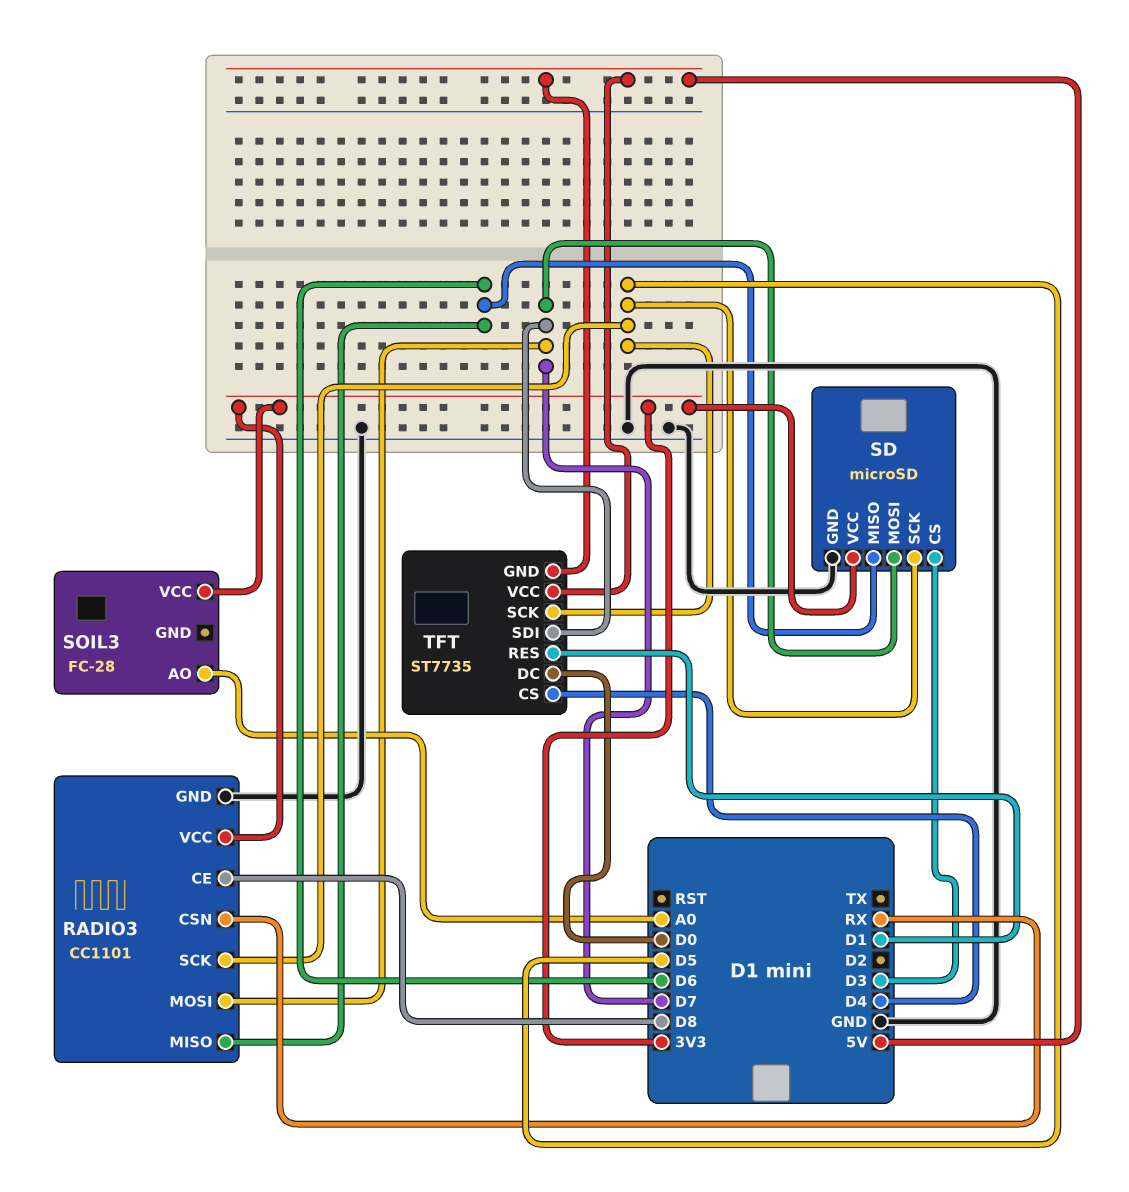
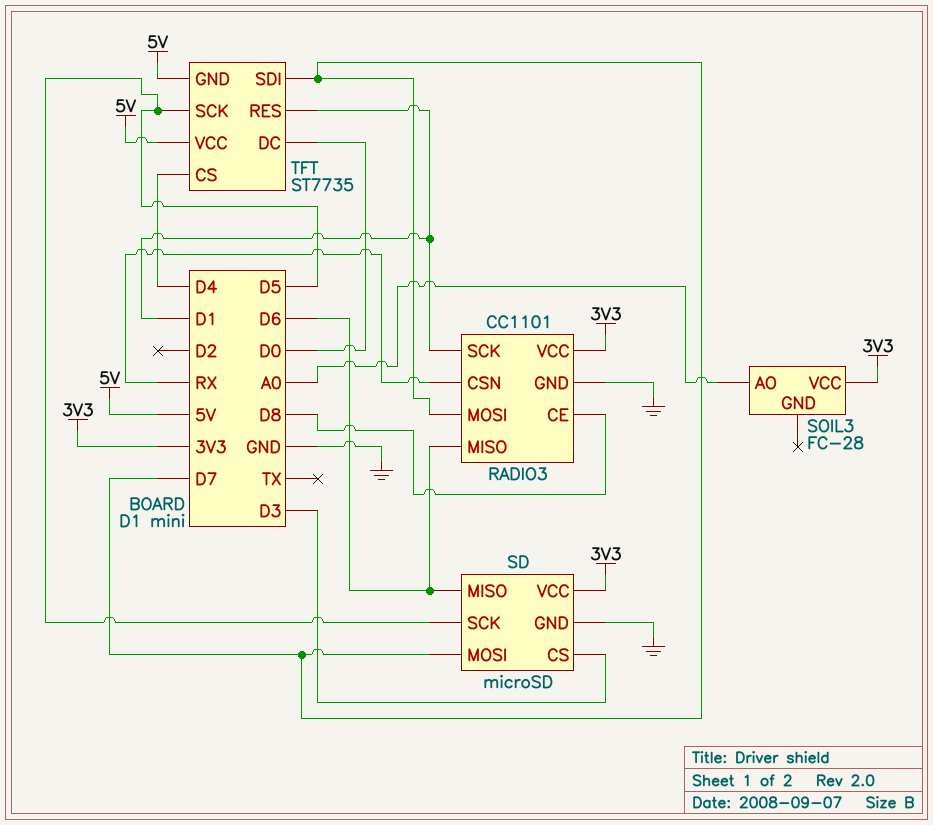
RADIO3 pin SCK: D5 -> D1

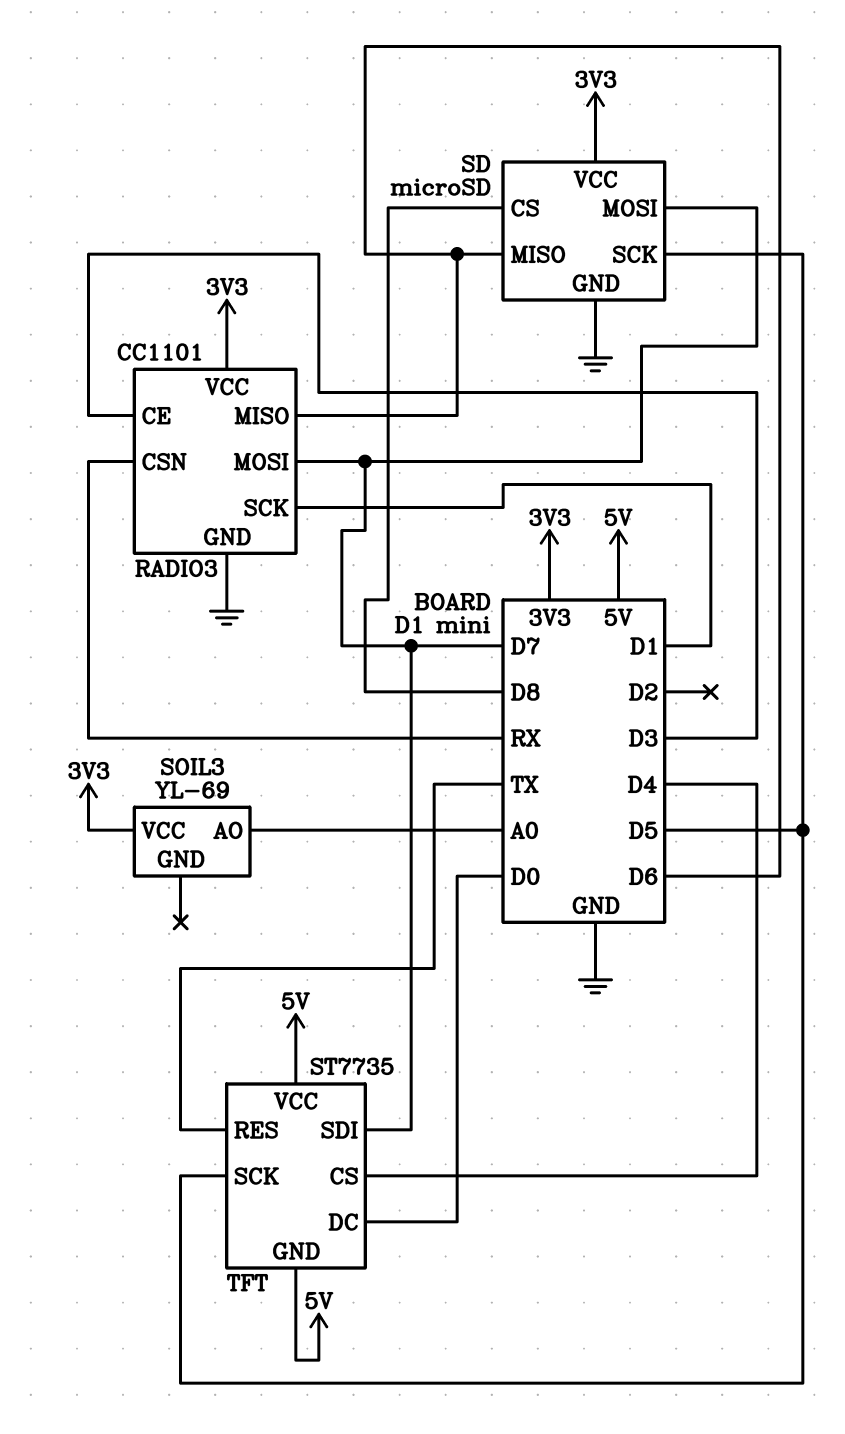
RADIO3 pin CE: D8 -> D3
SD pin CS: D3 -> D8
SOIL3: FC-28 -> YL-69
TFT pin RES: D1 -> TX

